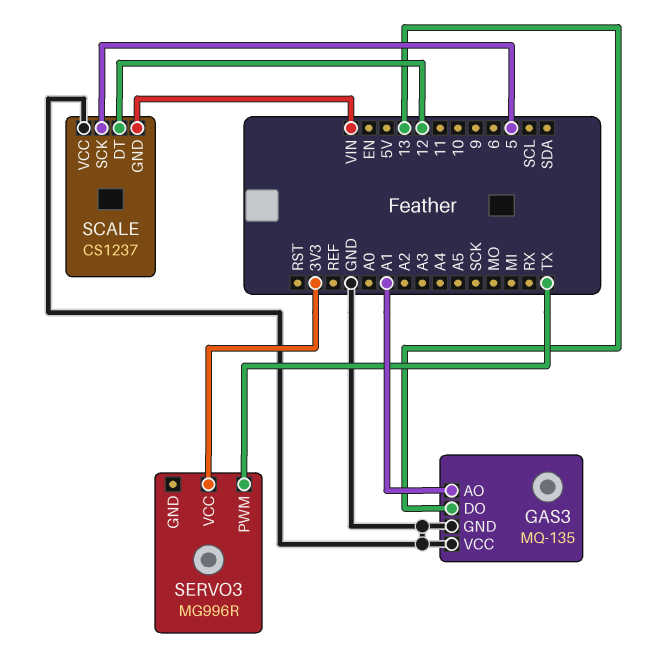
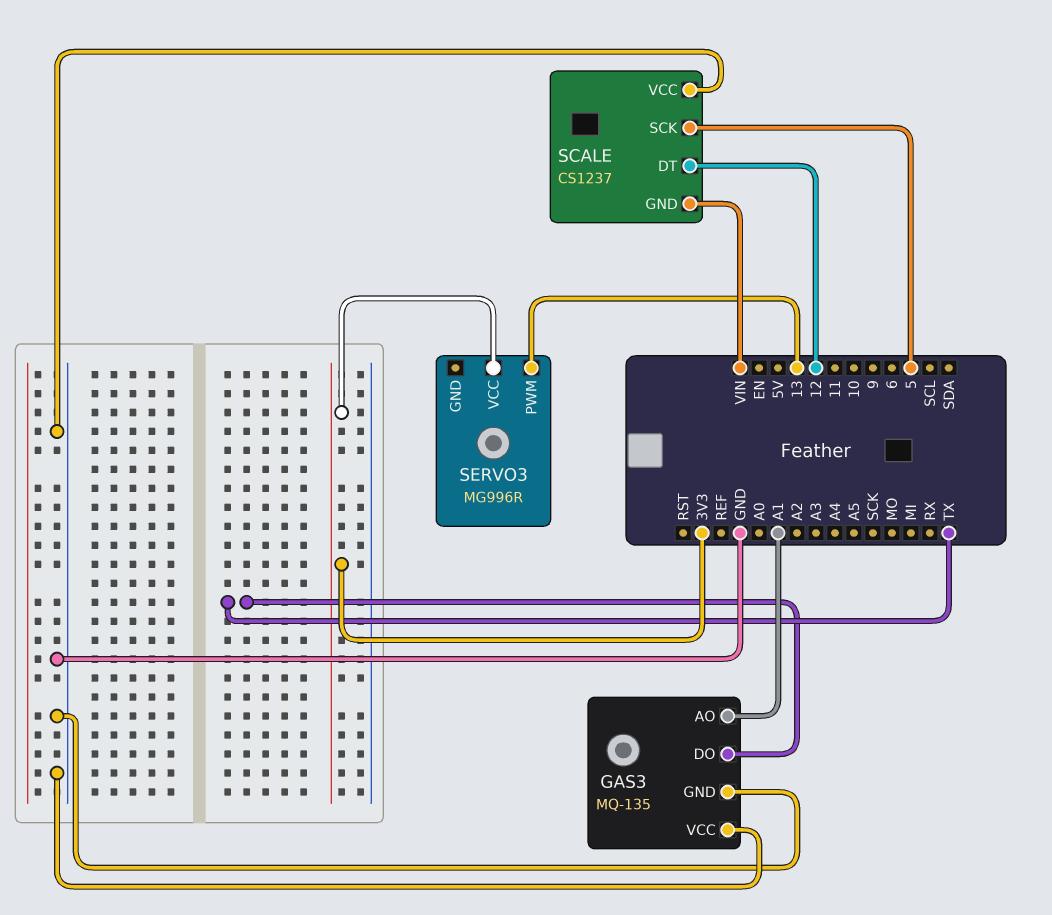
GAS3 pin DO: 13 -> TX
SERVO3 pin PWM: TX -> 13

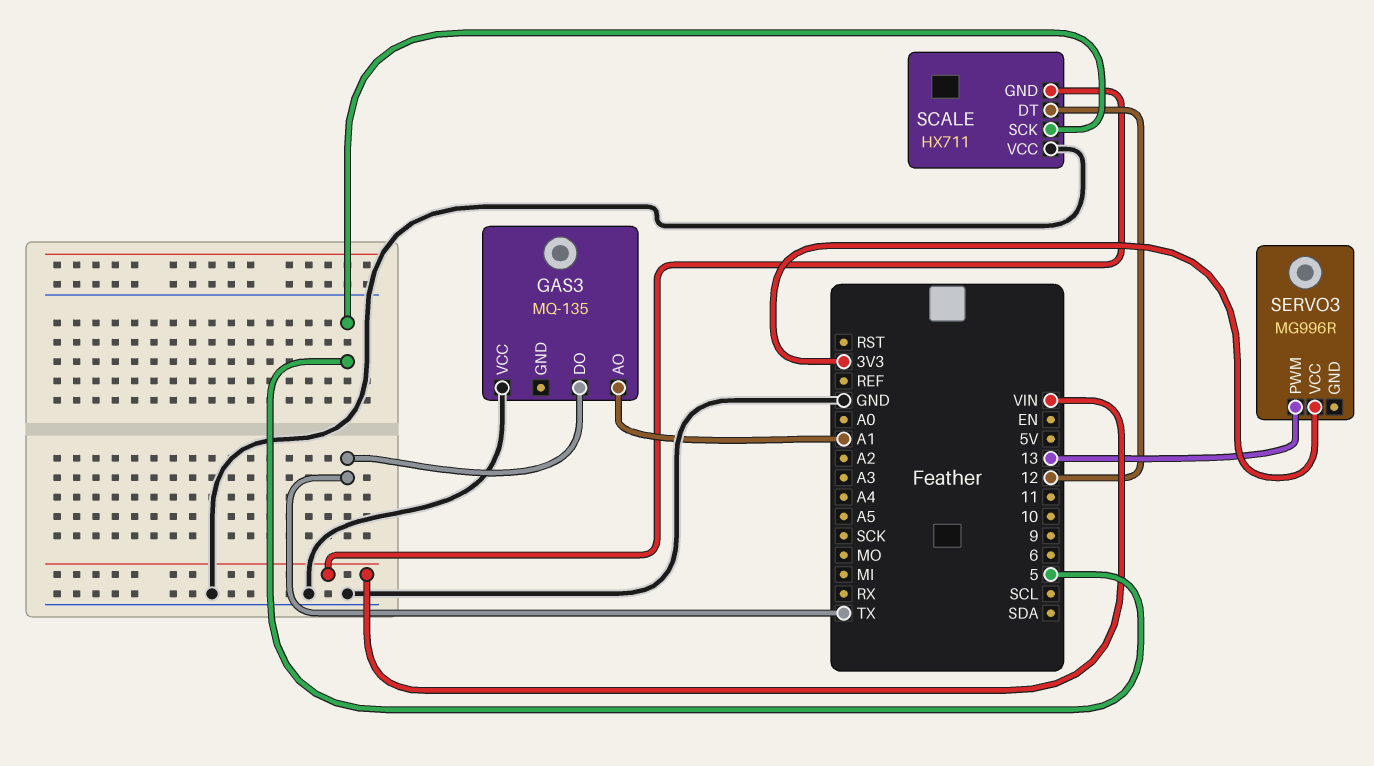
GAS3 pin GND: GND -> none
SCALE: CS1237 -> HX711

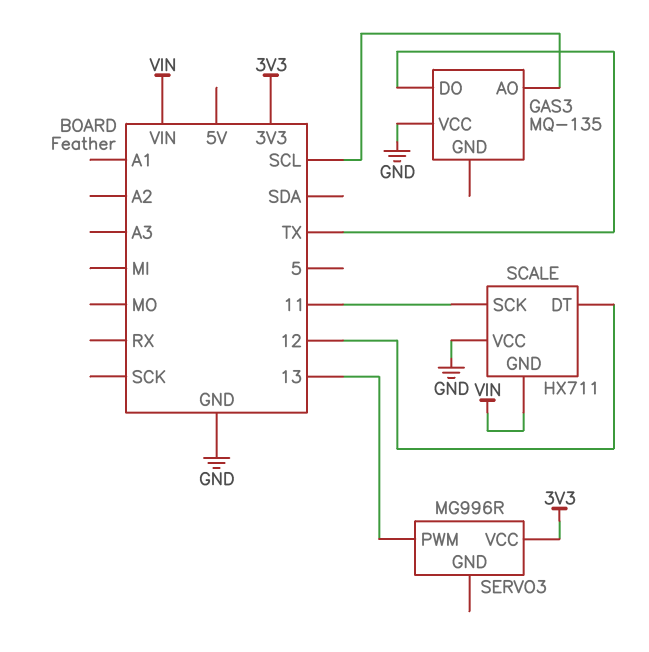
GAS3 pin AO: A1 -> SCL
SCALE pin SCK: 5 -> 11

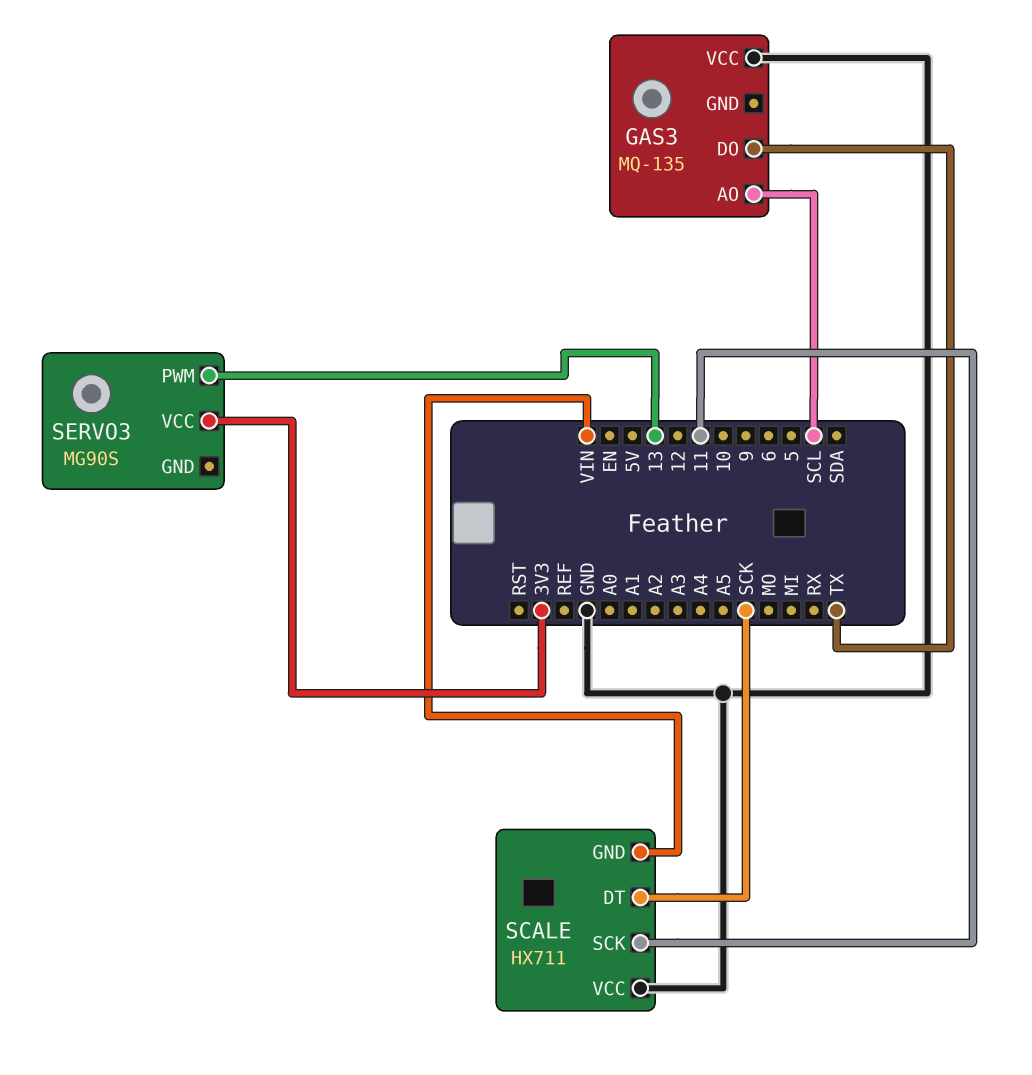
SCALE pin DT: 12 -> SCK
SERVO3: MG996R -> MG90S

